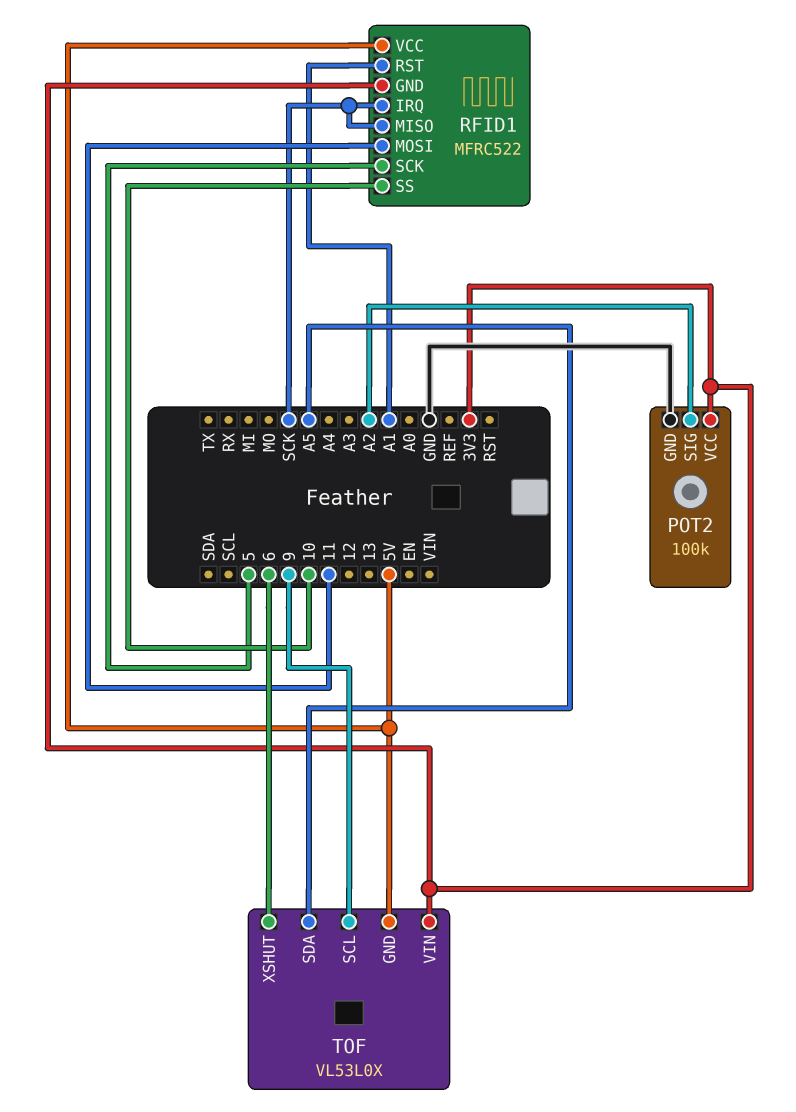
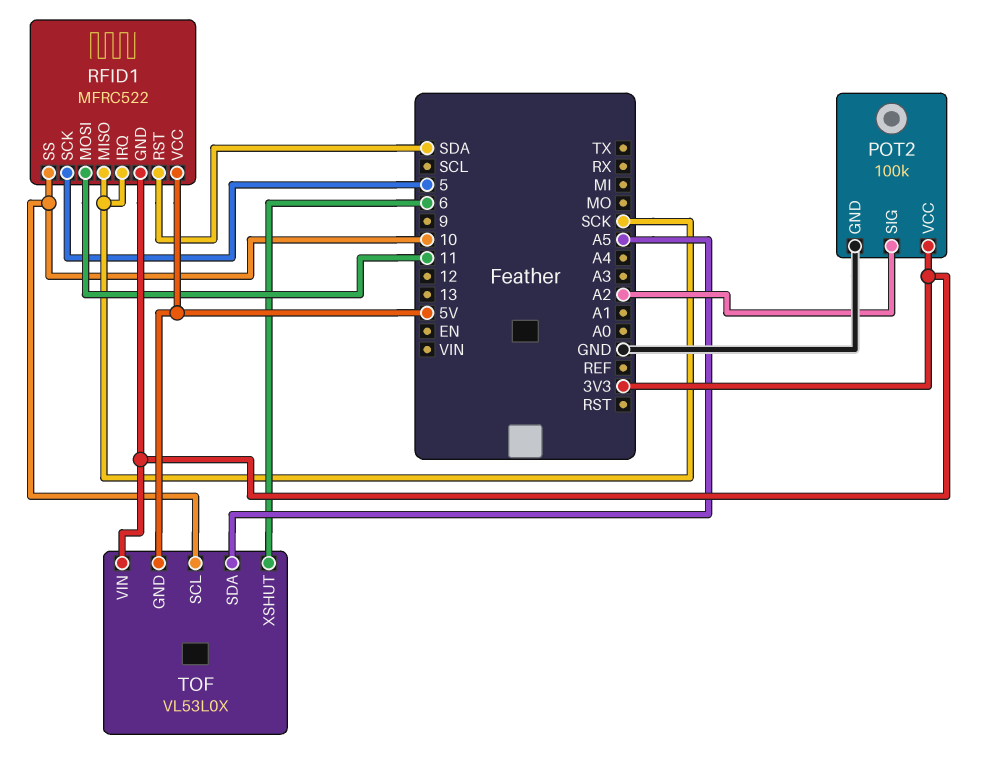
RFID1 pin RST: A1 -> SDA
TOF pin SCL: 9 -> 10

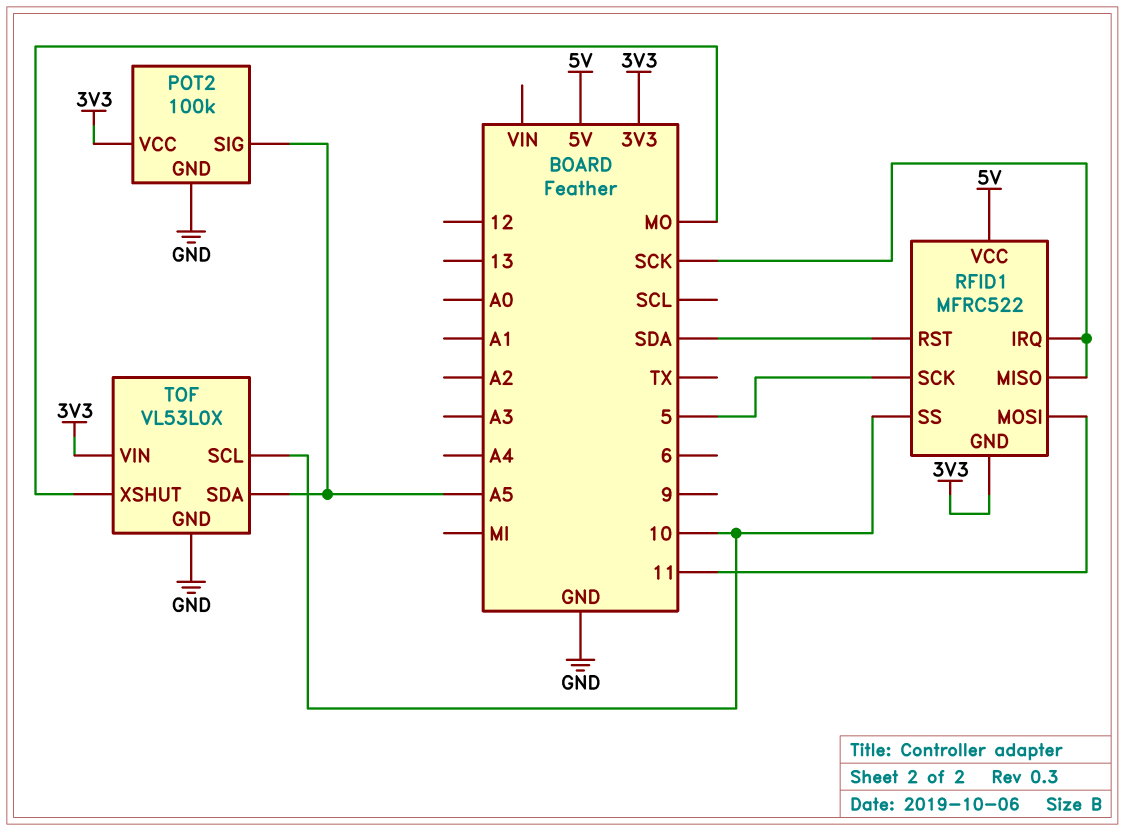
POT2 pin SIG: A2 -> A5
TOF pin GND: 5V -> GND
TOF pin XSHUT: 6 -> MO

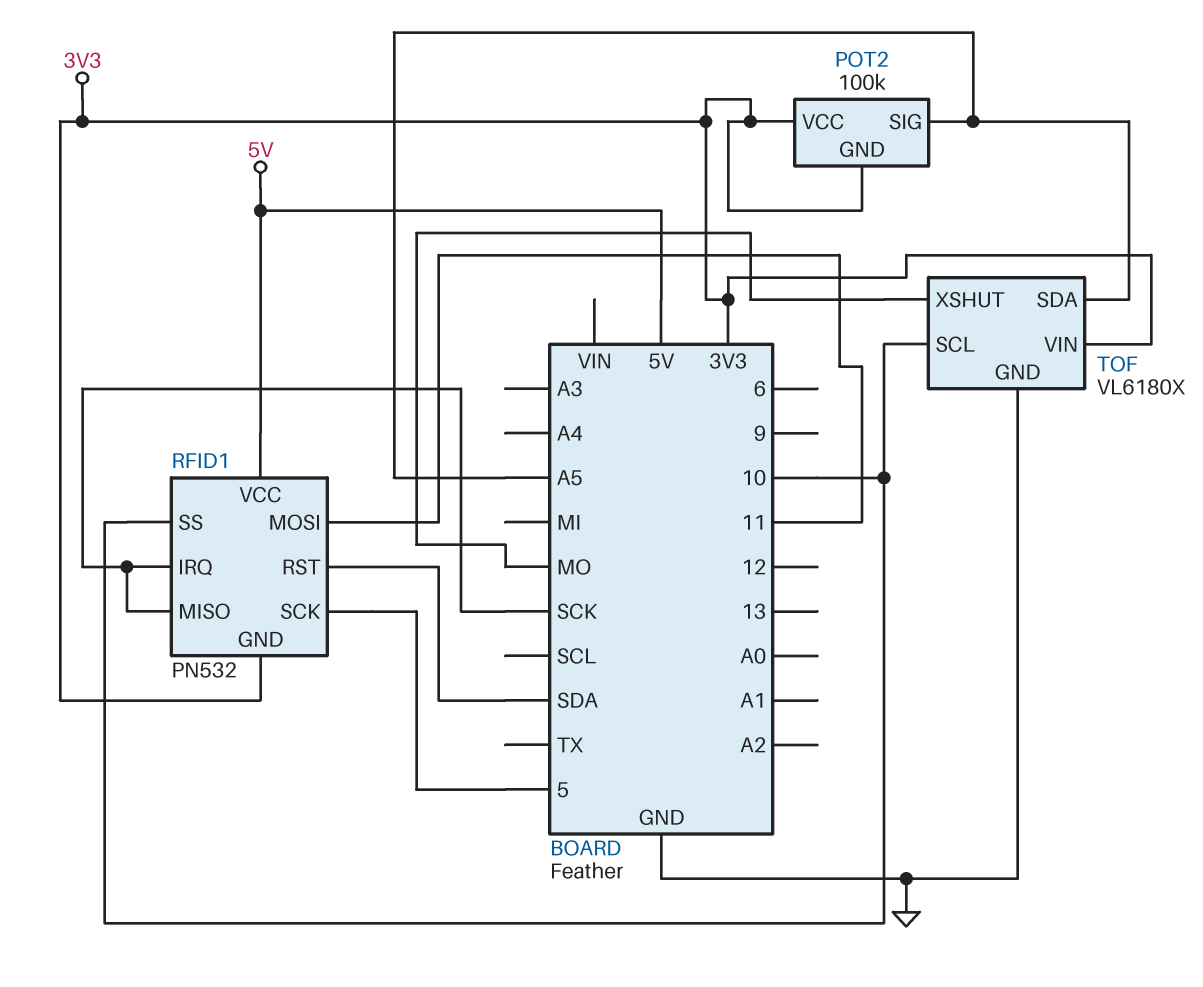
POT2 pin GND: GND -> 3V3
RFID1: MFRC522 -> PN532
TOF: VL53L0X -> VL6180X

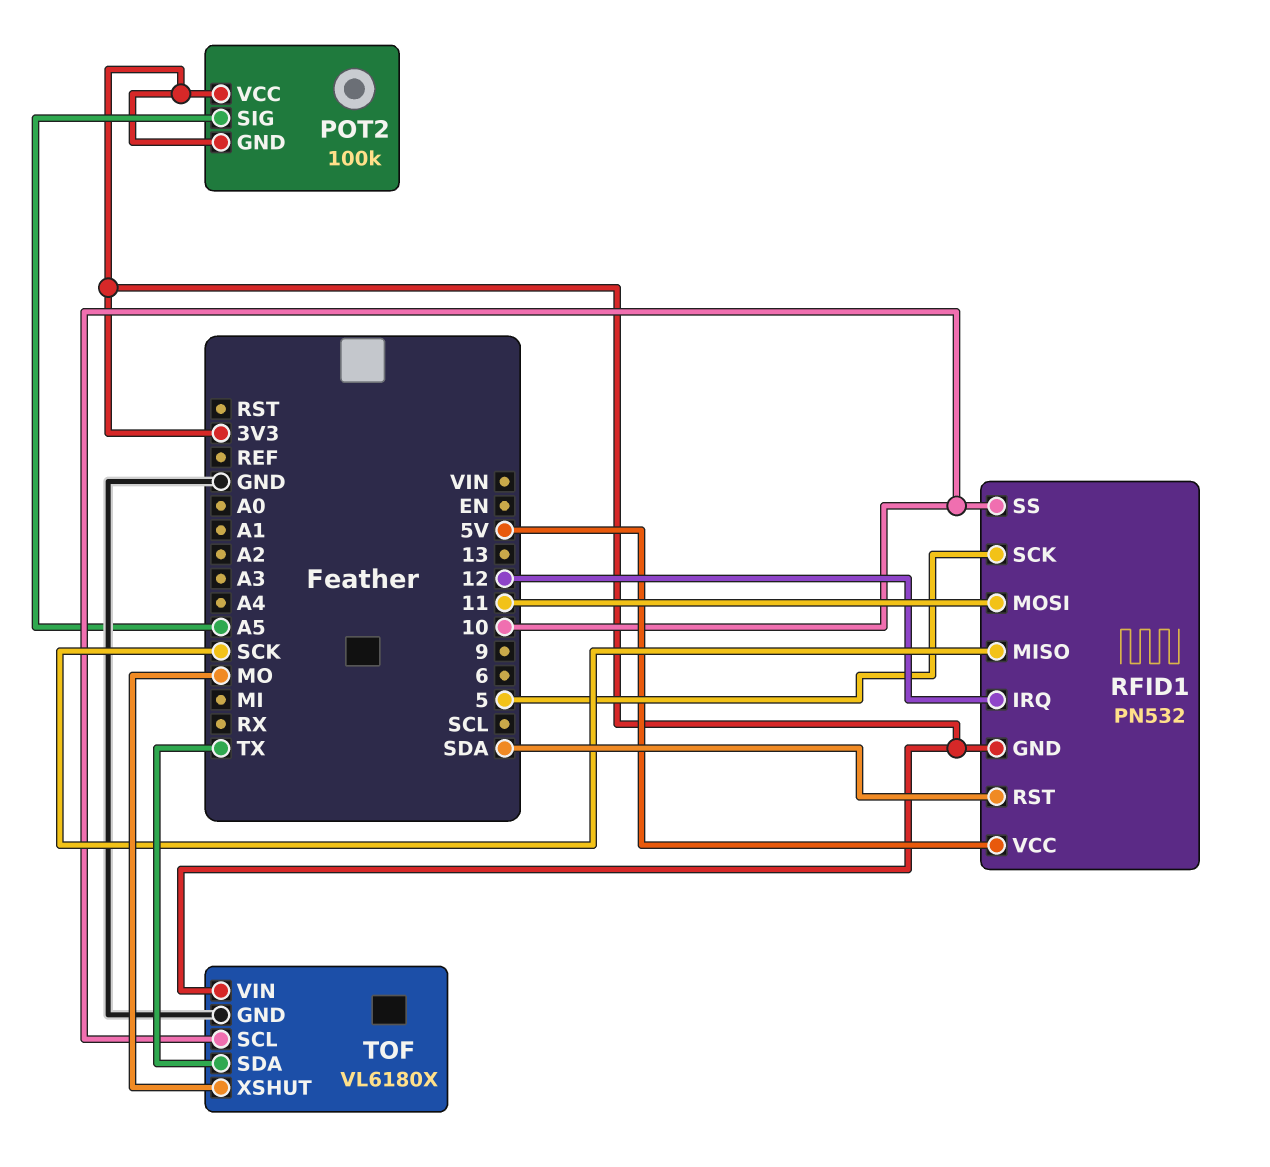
RFID1 pin IRQ: SCK -> 12
TOF pin SDA: A5 -> TX

